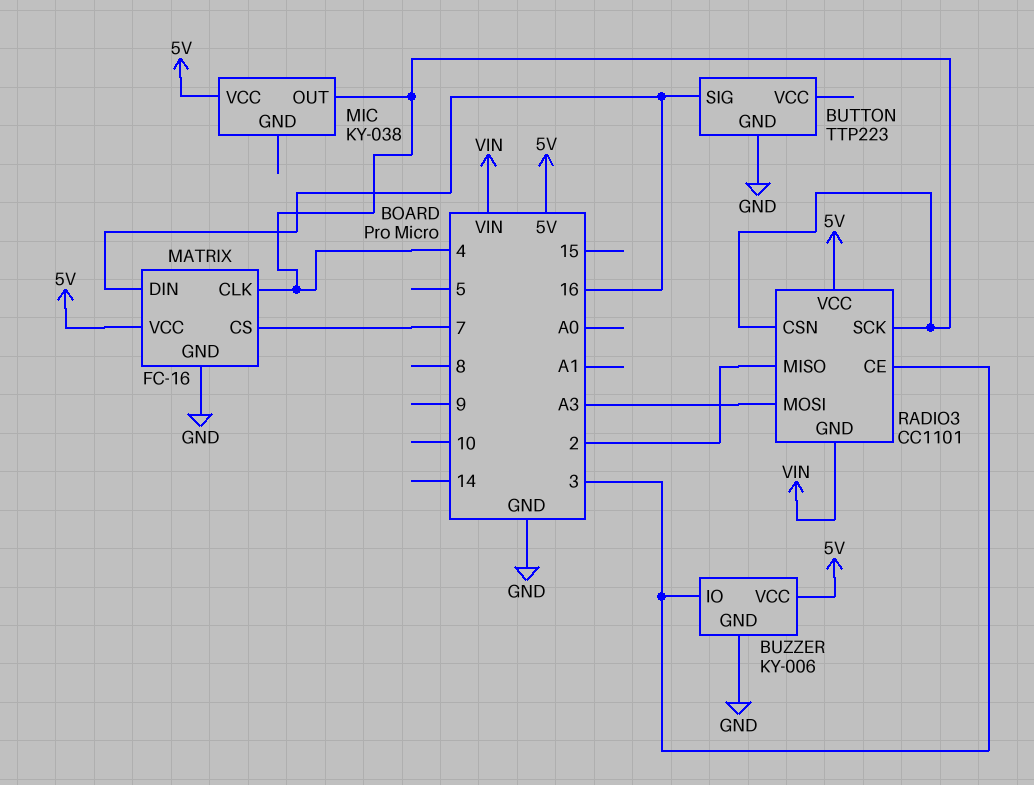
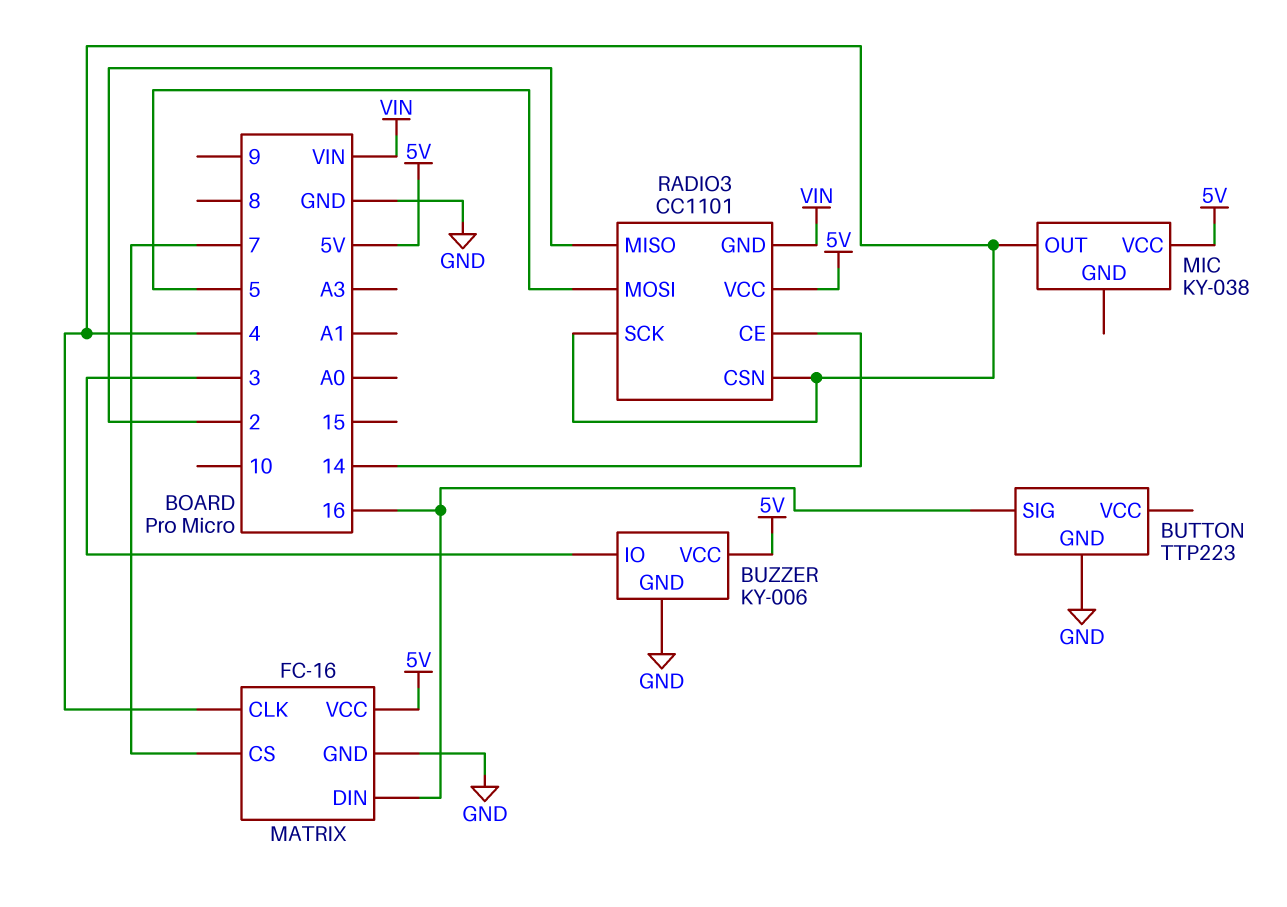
RADIO3 pin CE: 3 -> 14
RADIO3 pin MOSI: A3 -> 5

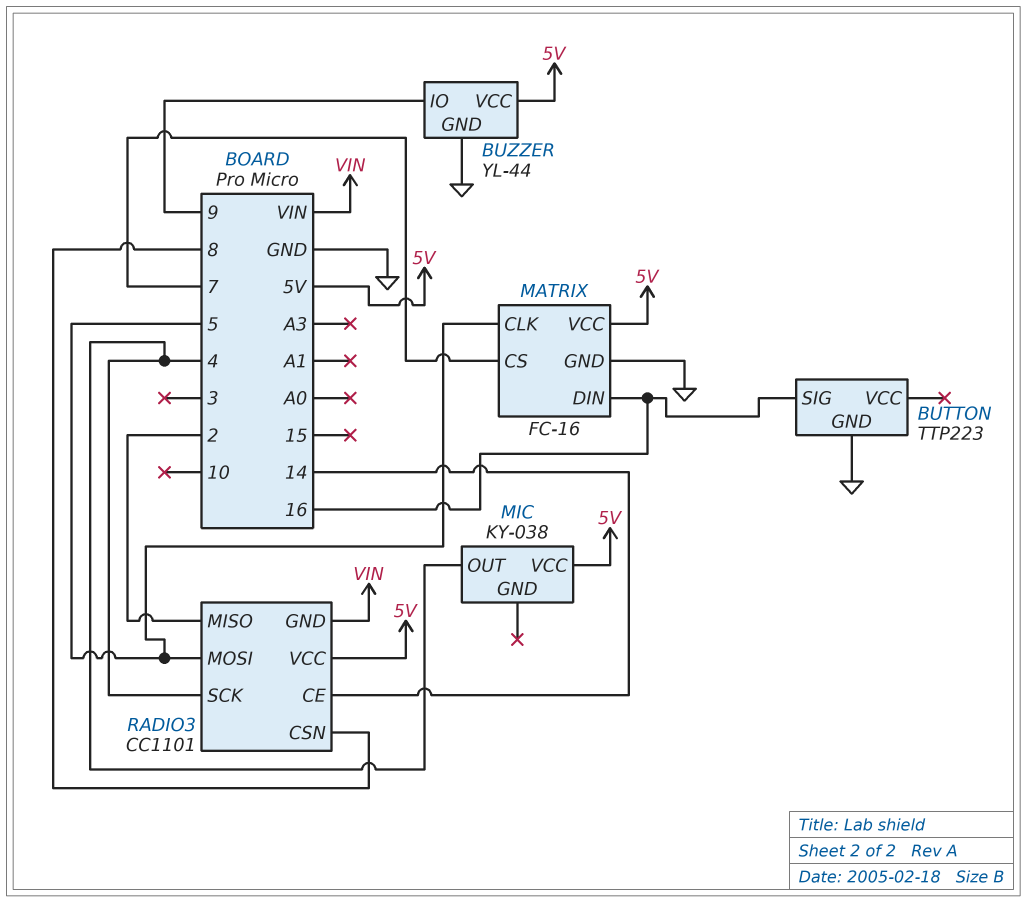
BUZZER: KY-006 -> YL-44
BUZZER pin IO: 3 -> 9
MATRIX pin CLK: 4 -> 5
RADIO3 pin CSN: 4 -> 8

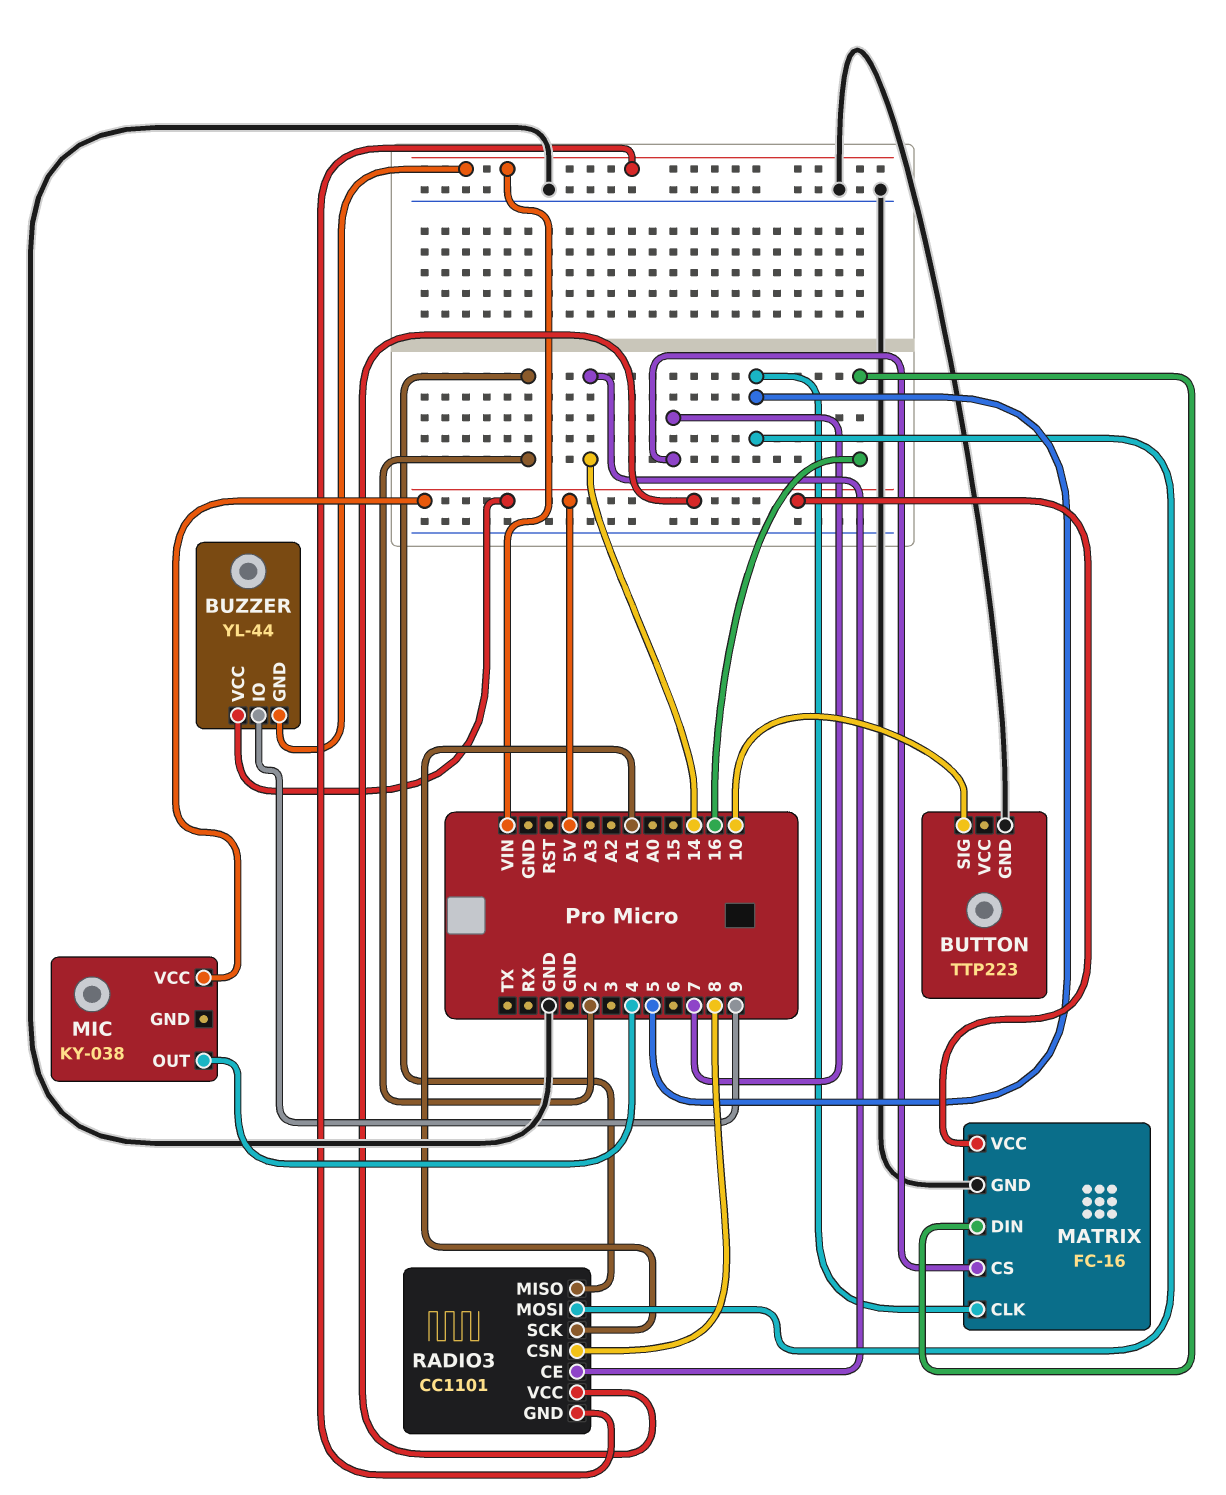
BUTTON pin SIG: 16 -> 10
BUZZER pin GND: GND -> VIN
RADIO3 pin SCK: 4 -> A1

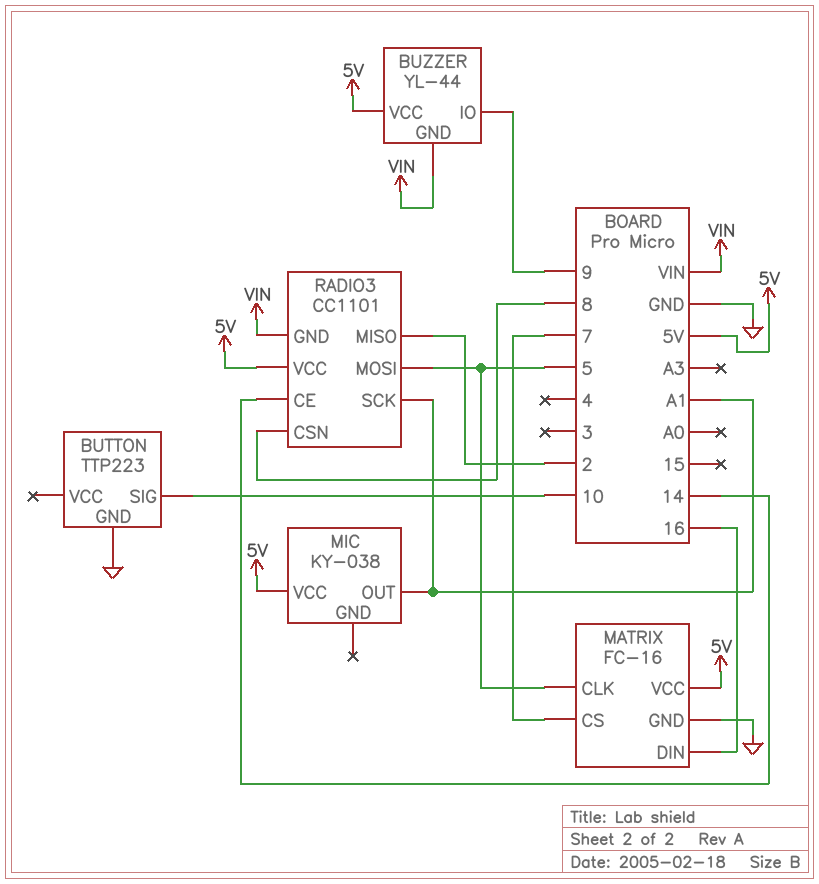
MIC pin OUT: 4 -> A1

